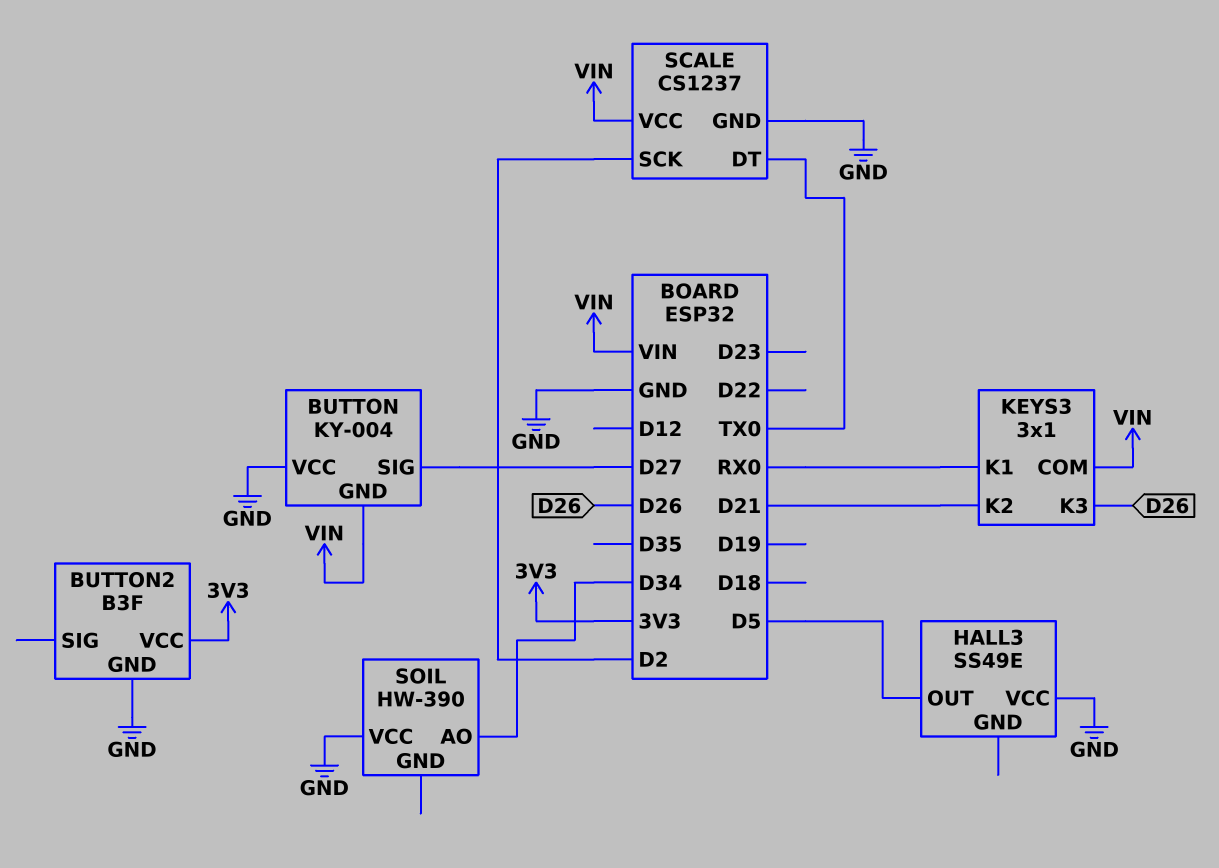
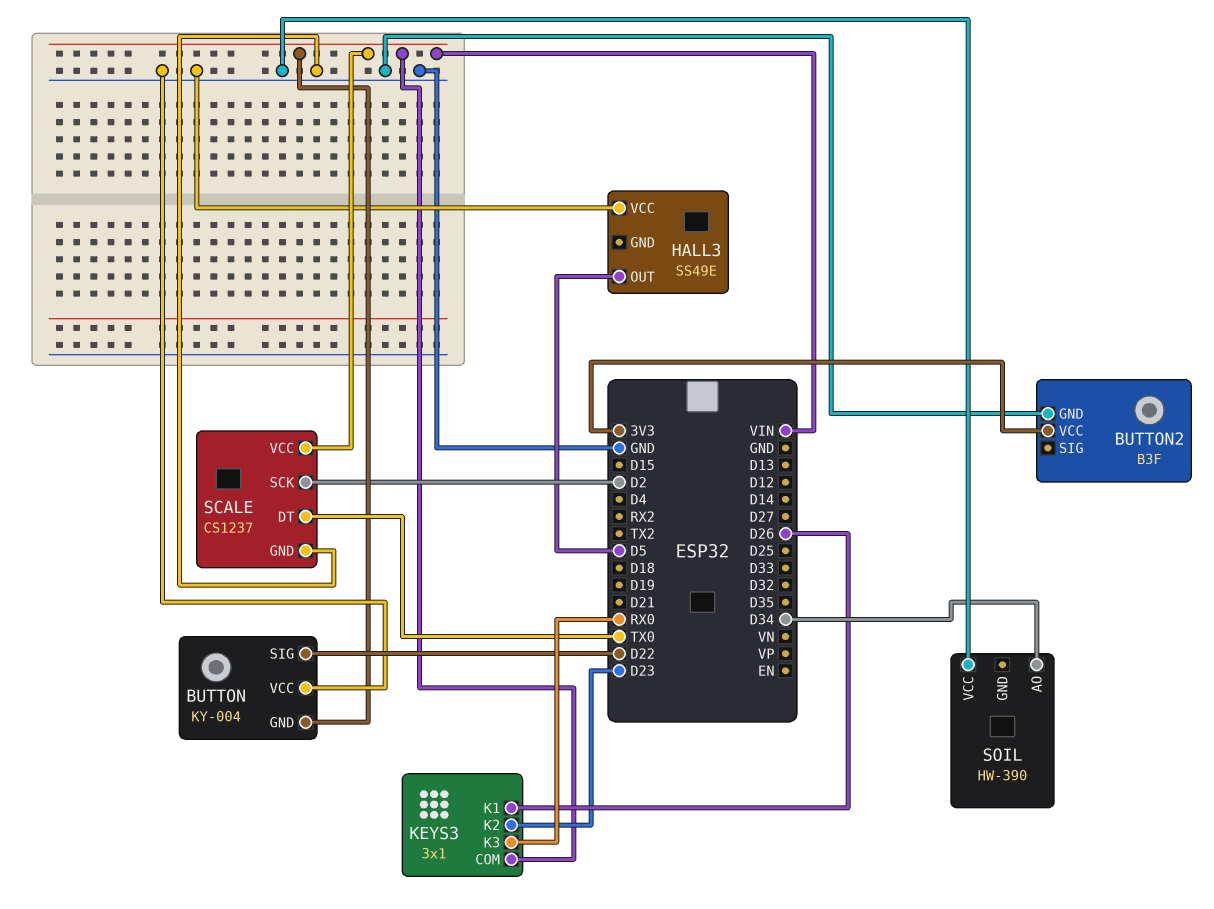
BUTTON pin SIG: D27 -> D22
KEYS3 pin K1: RX0 -> D26
KEYS3 pin K2: D21 -> D23
KEYS3 pin K3: D26 -> RX0

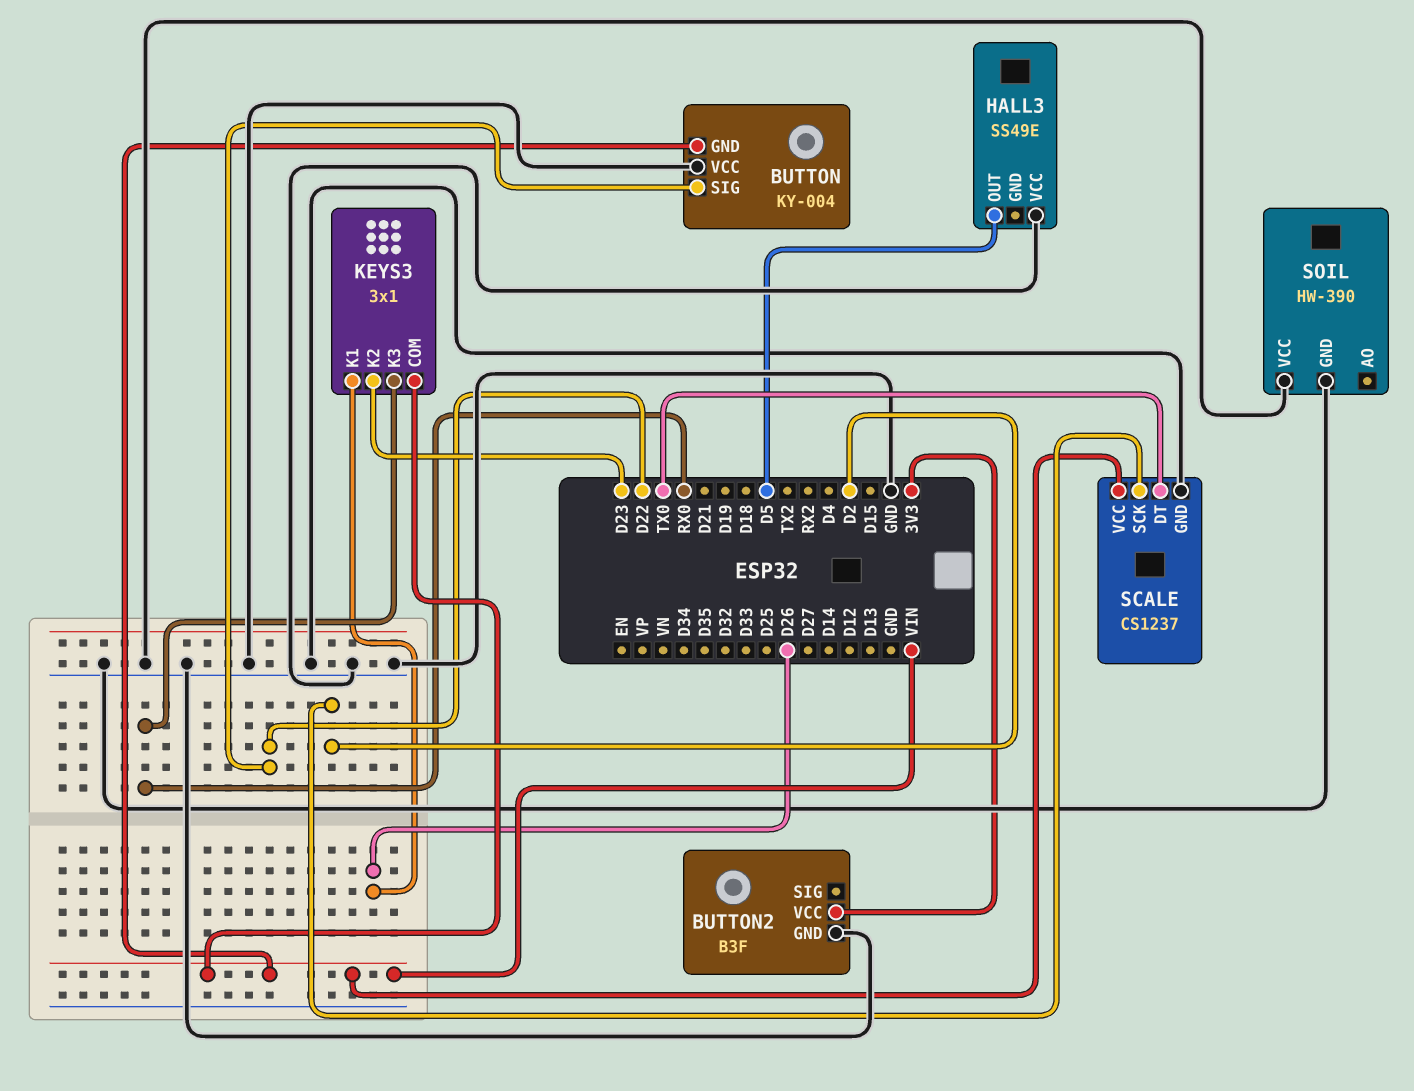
SOIL pin AO: D34 -> none
SOIL pin GND: none -> GND

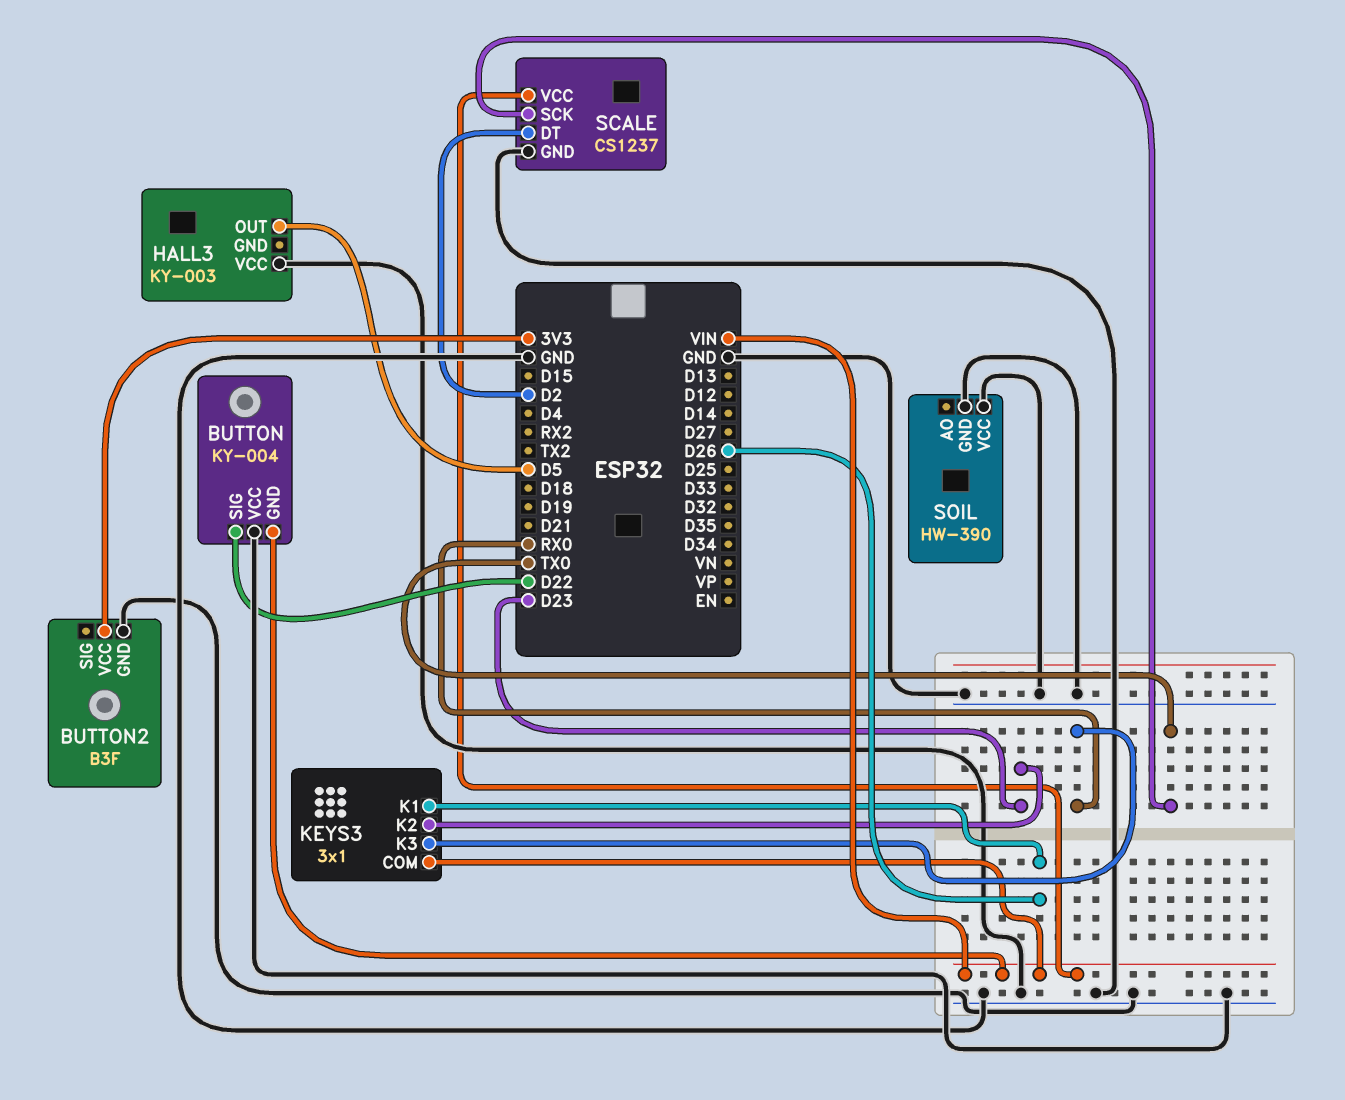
HALL3: SS49E -> KY-003
SCALE pin DT: TX0 -> D2
SCALE pin SCK: D2 -> TX0

